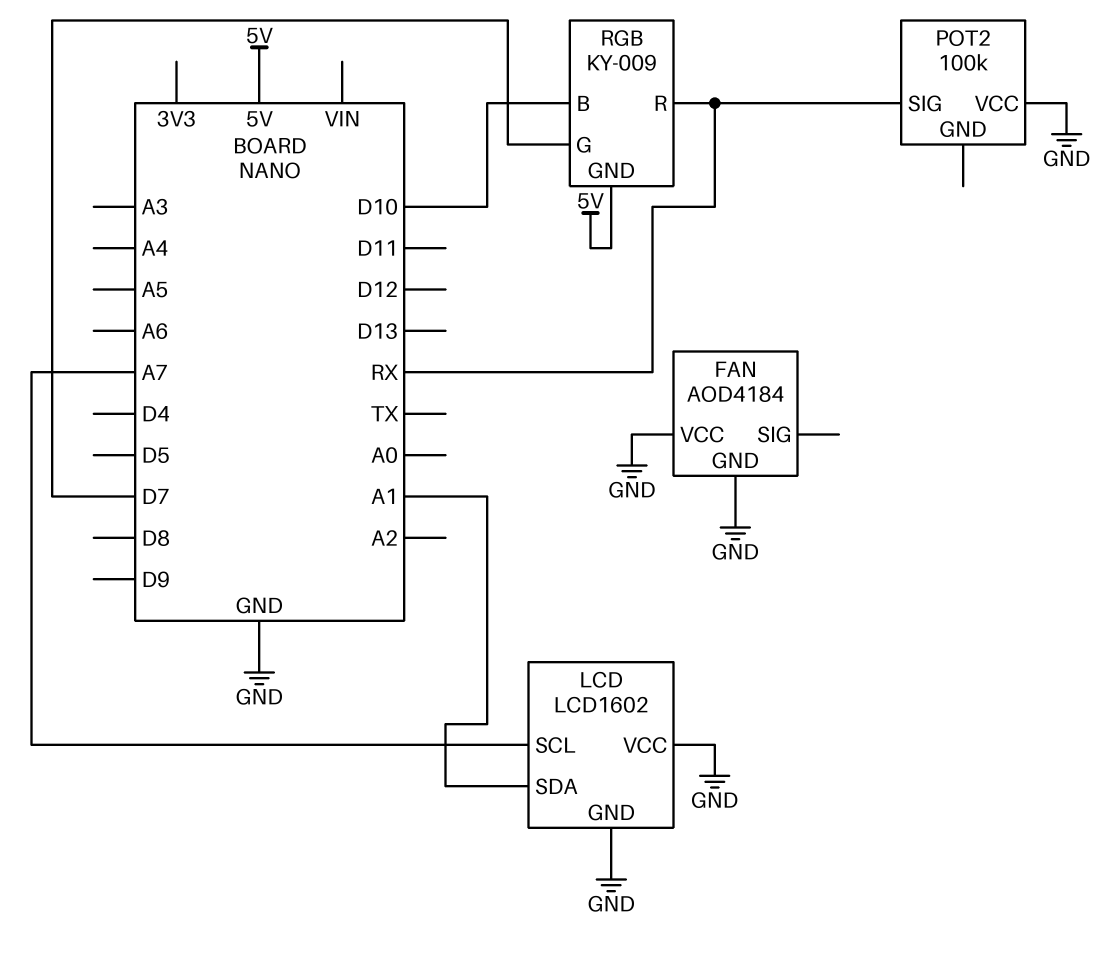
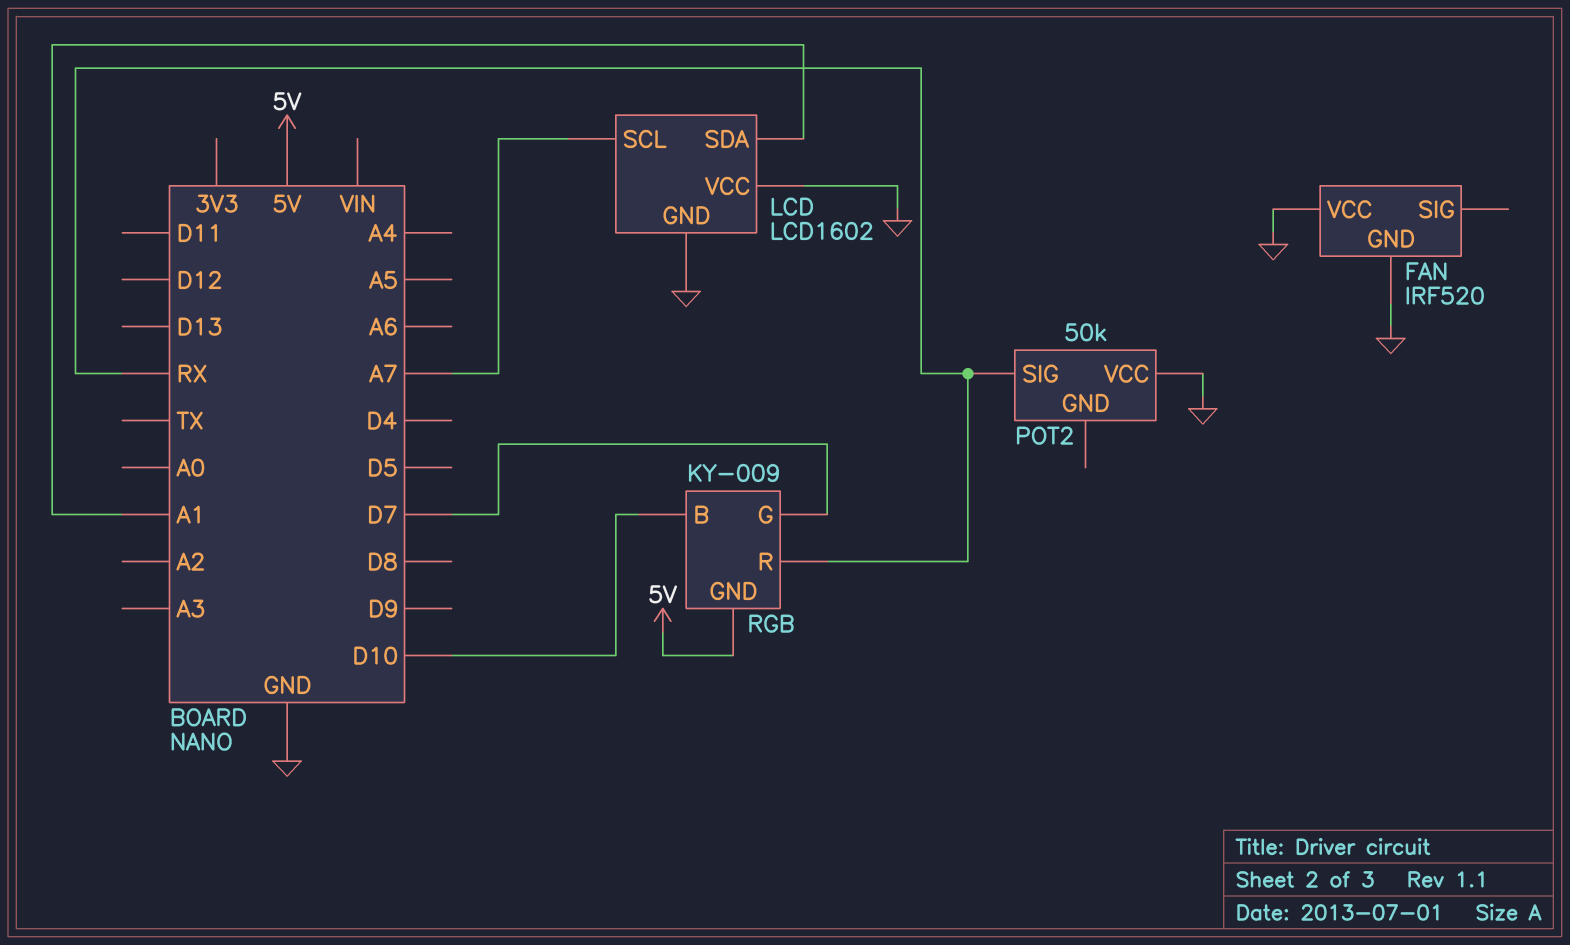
FAN: AOD4184 -> IRF520
POT2: 100k -> 50k

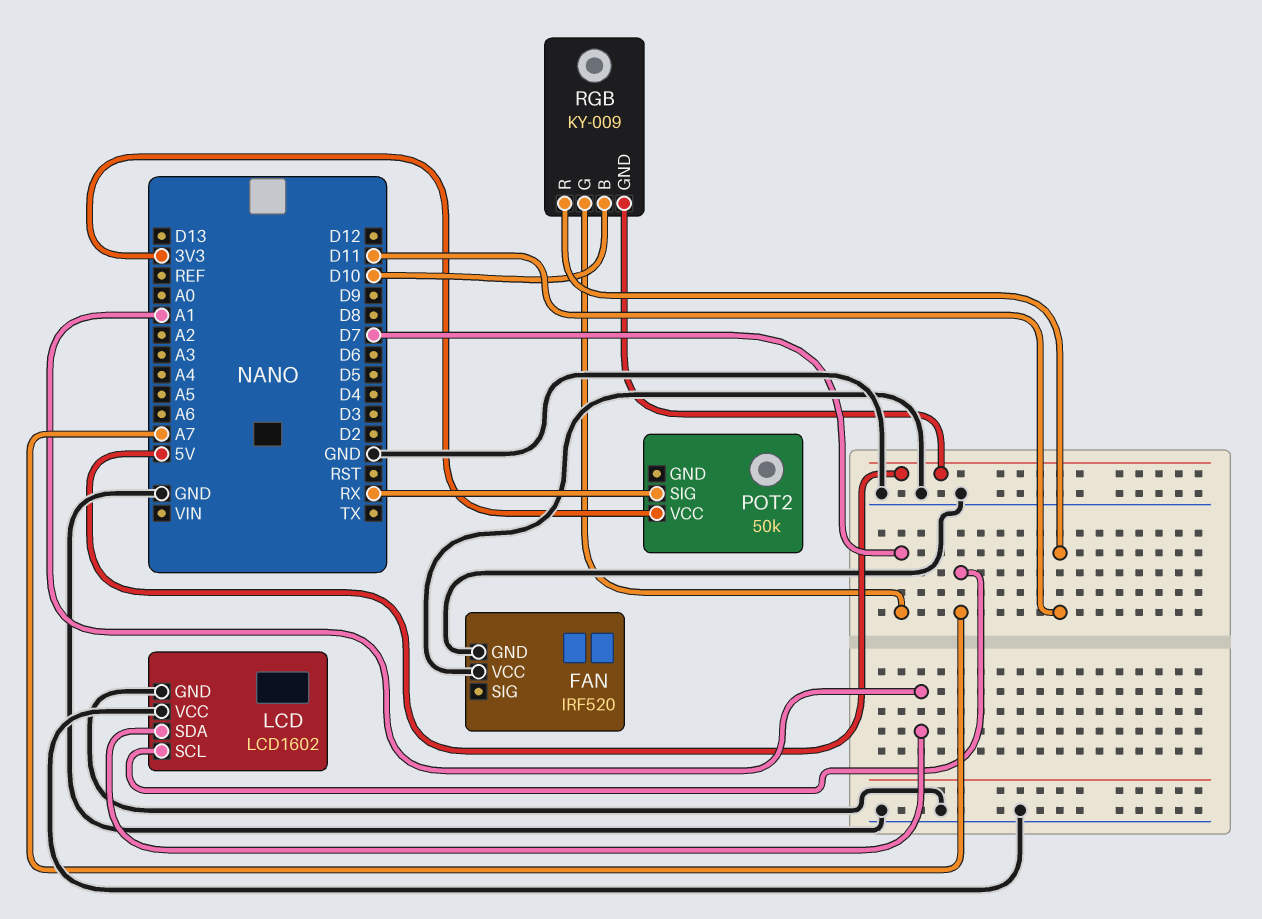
POT2 pin VCC: GND -> 3V3
RGB pin R: RX -> D11

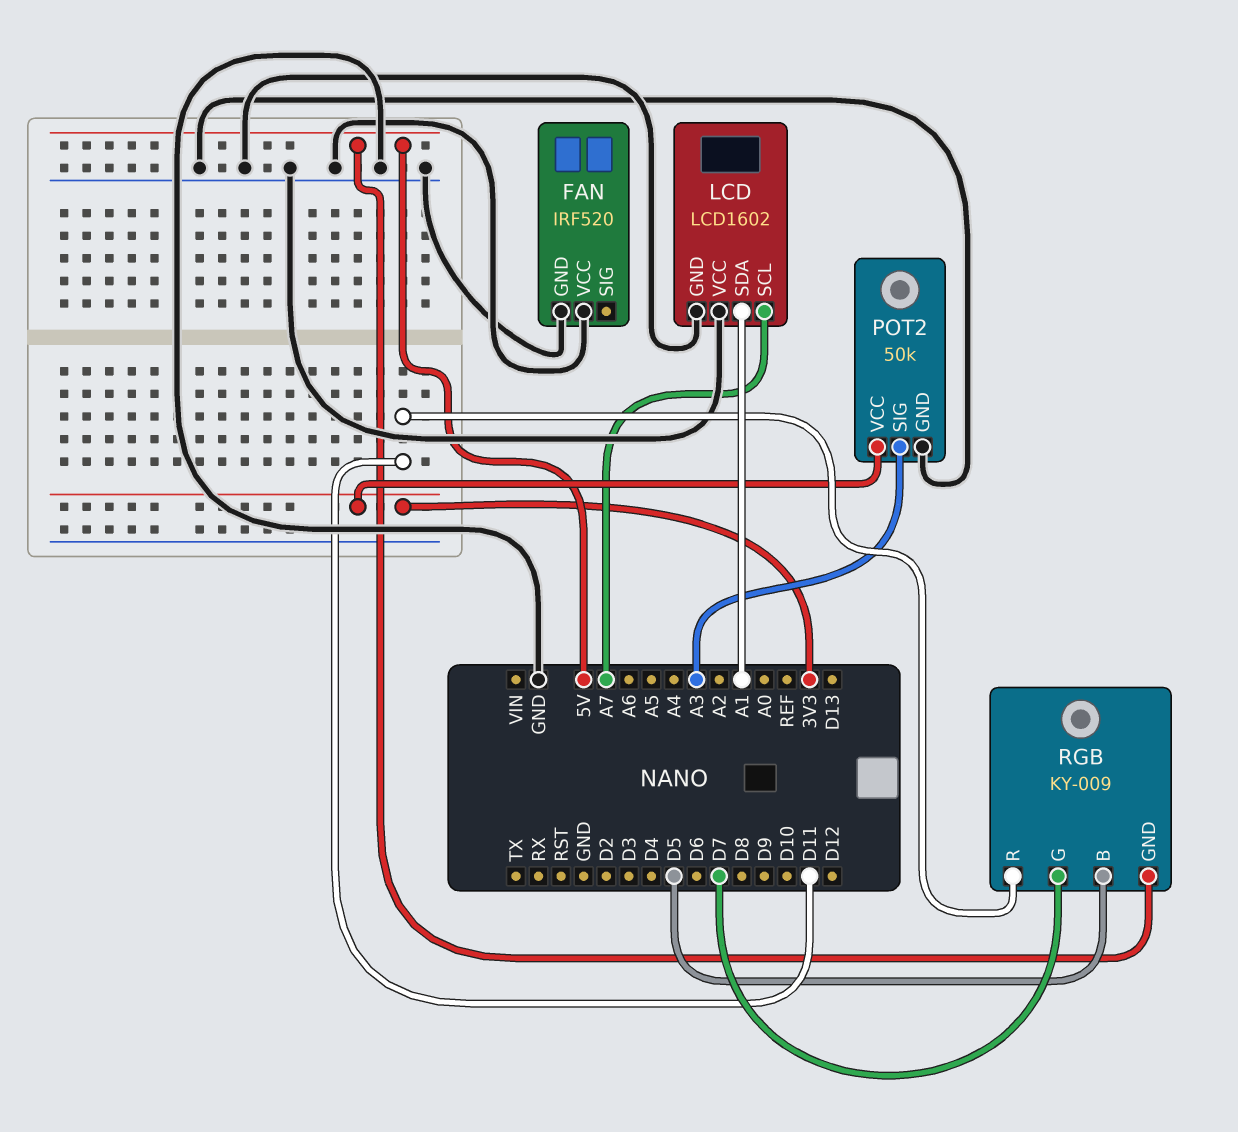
POT2 pin GND: none -> GND
POT2 pin SIG: RX -> A3
RGB pin B: D10 -> D5

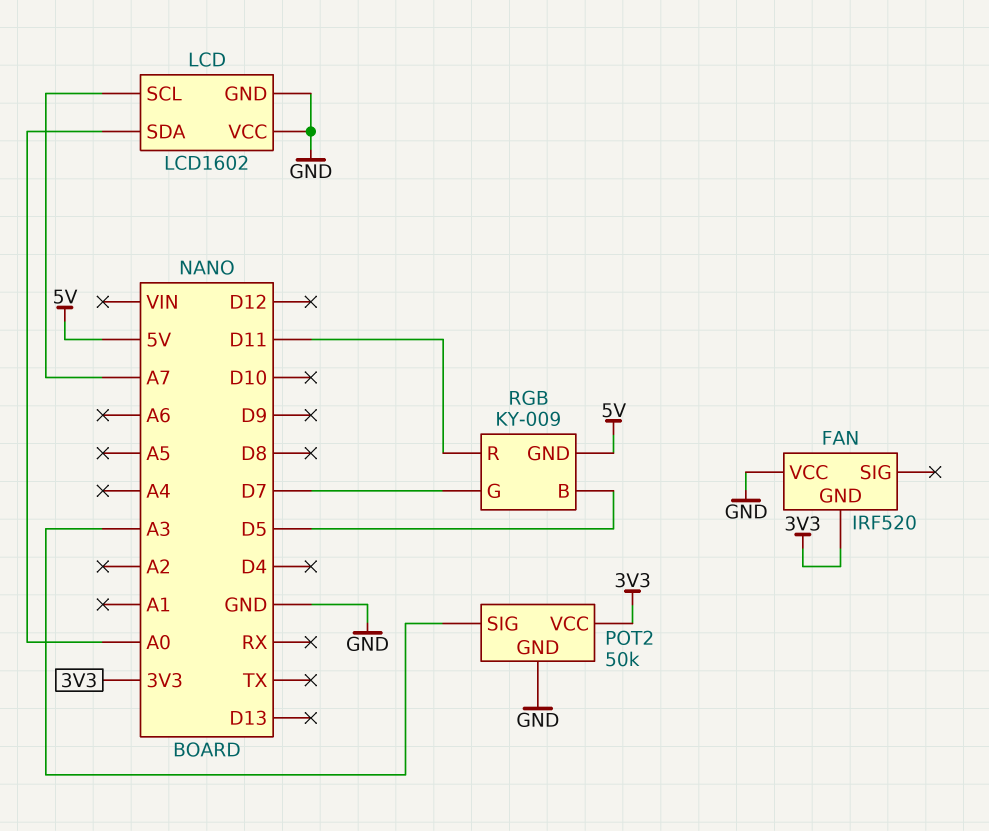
FAN pin GND: GND -> 3V3
LCD pin SDA: A1 -> A0

